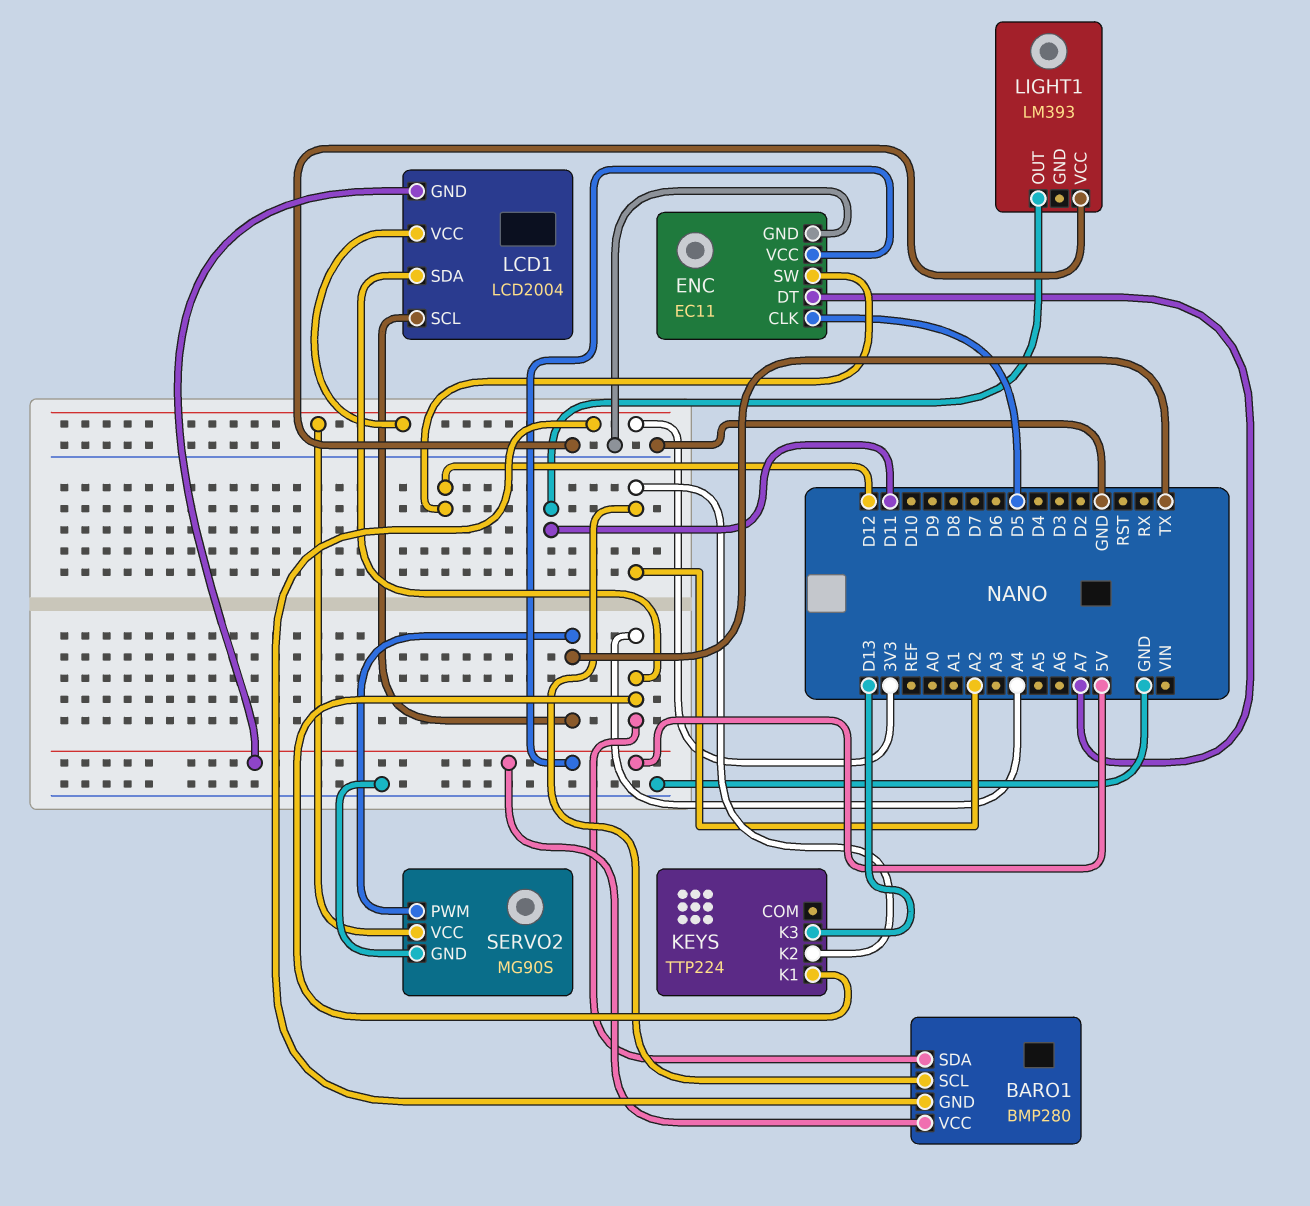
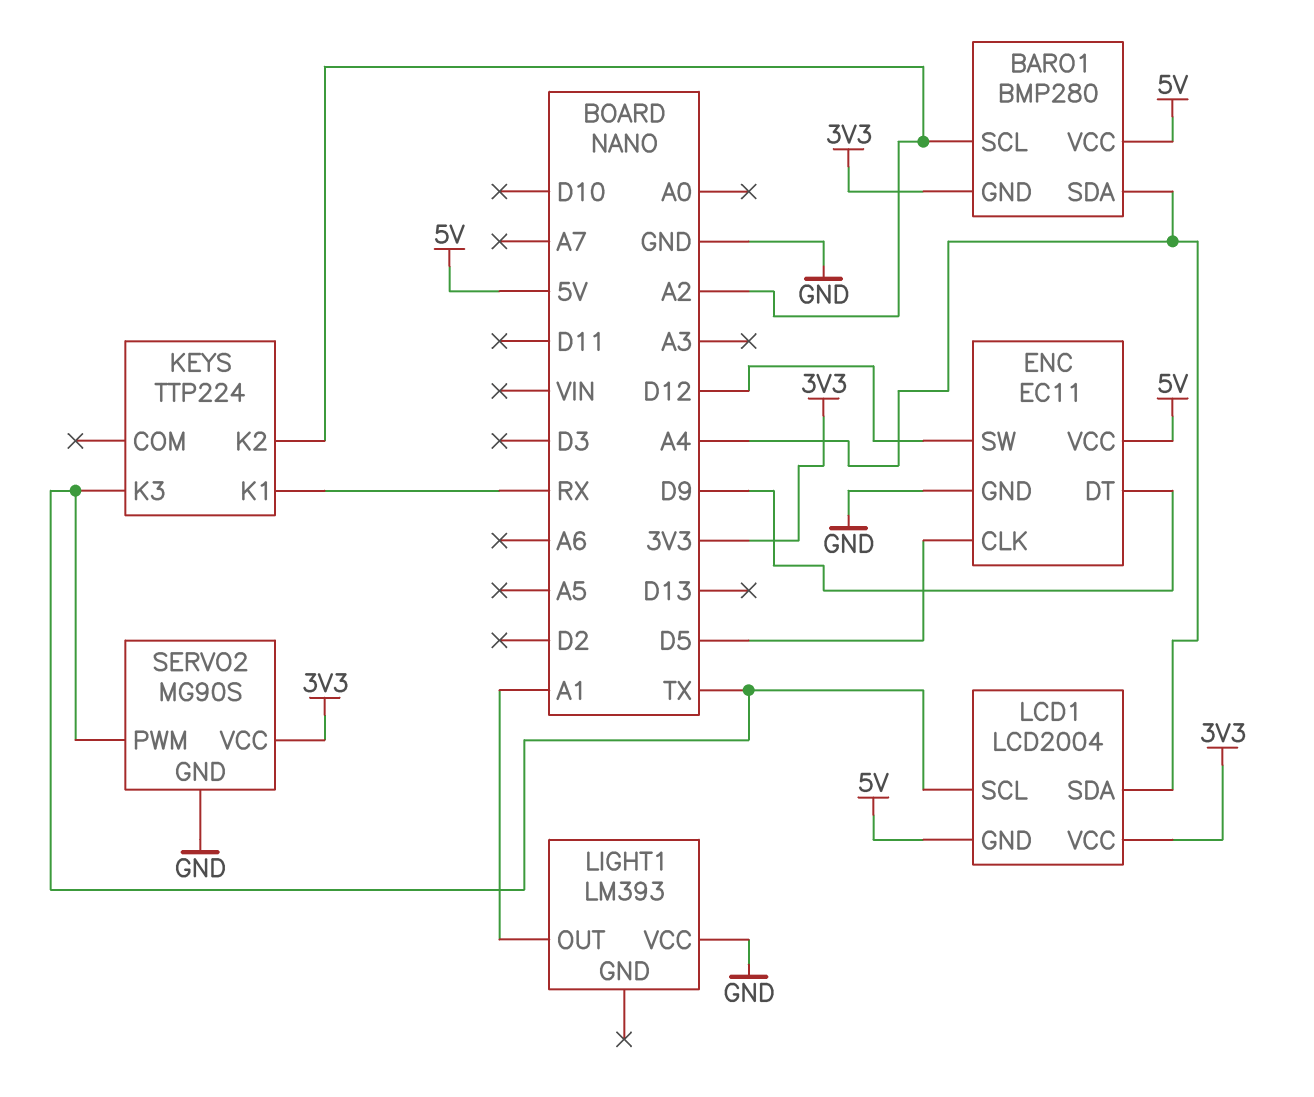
ENC pin DT: A7 -> D9
KEYS pin K1: A4 -> RX
KEYS pin K3: D13 -> TX
LIGHT1 pin OUT: D11 -> A1

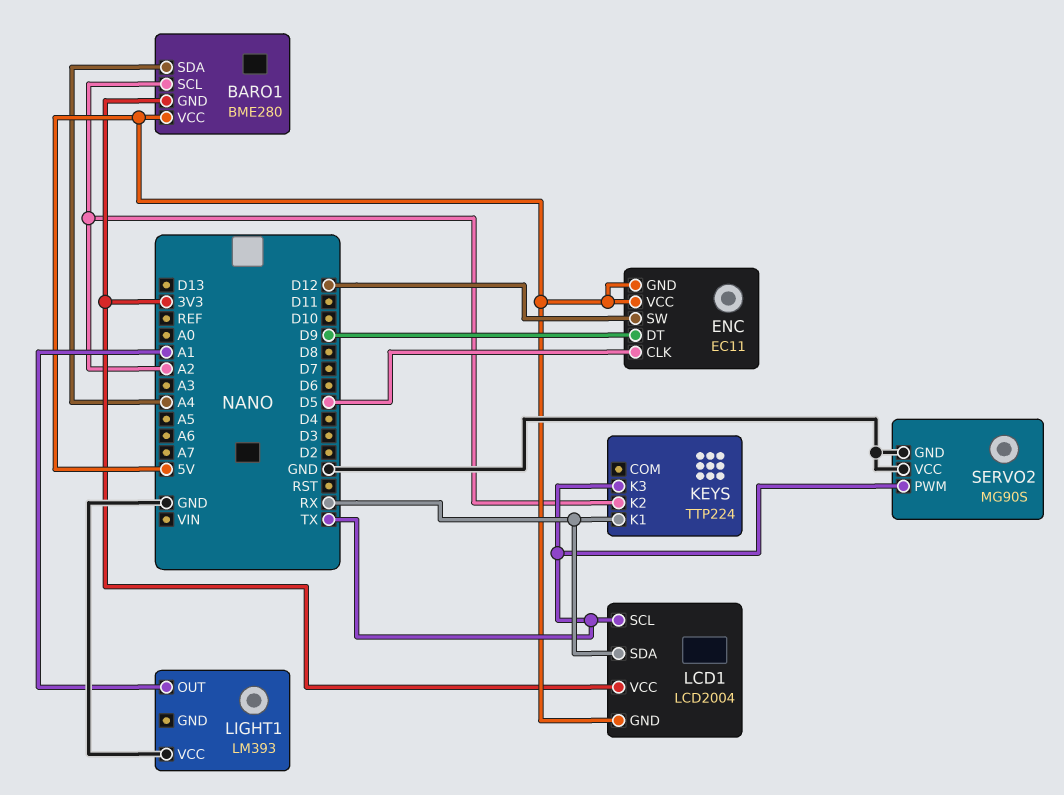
BARO1: BMP280 -> BME280
ENC pin GND: GND -> 5V
LCD1 pin SDA: A4 -> RX
SERVO2 pin VCC: 3V3 -> GND

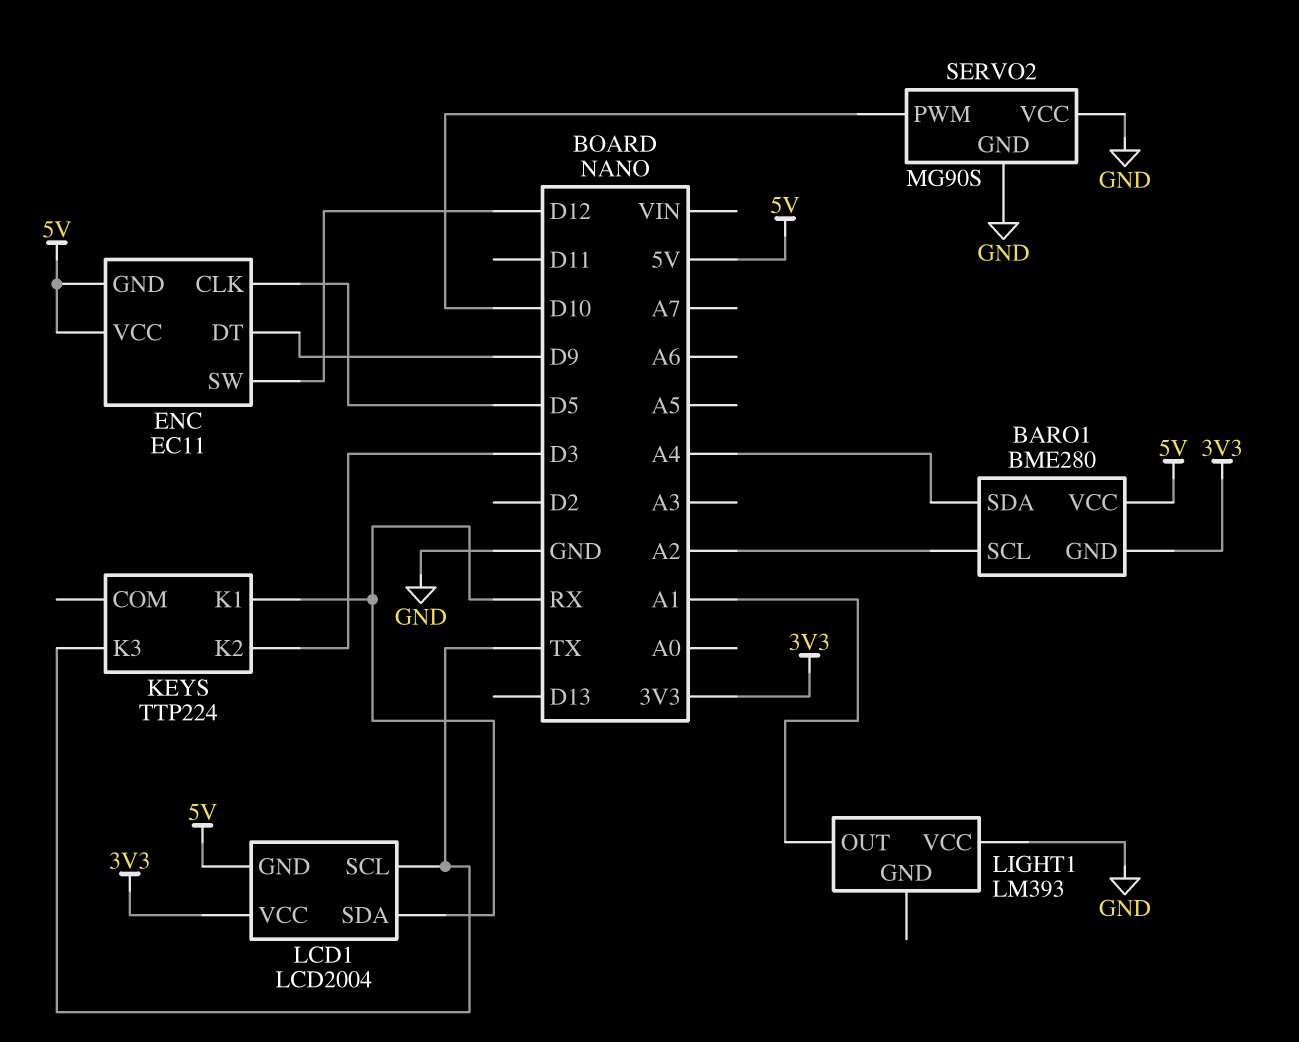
KEYS pin K2: A2 -> D3
SERVO2 pin PWM: TX -> D10

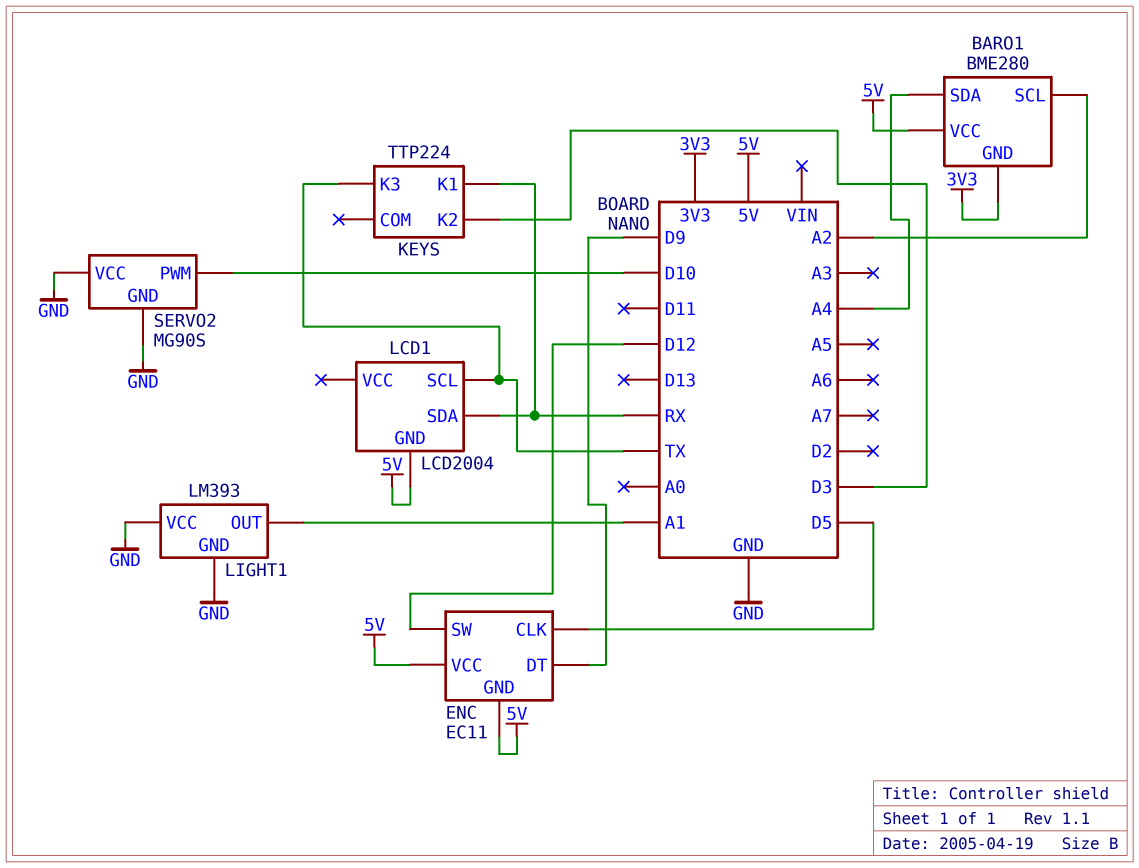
LCD1 pin VCC: 3V3 -> none
LIGHT1 pin GND: none -> GND

